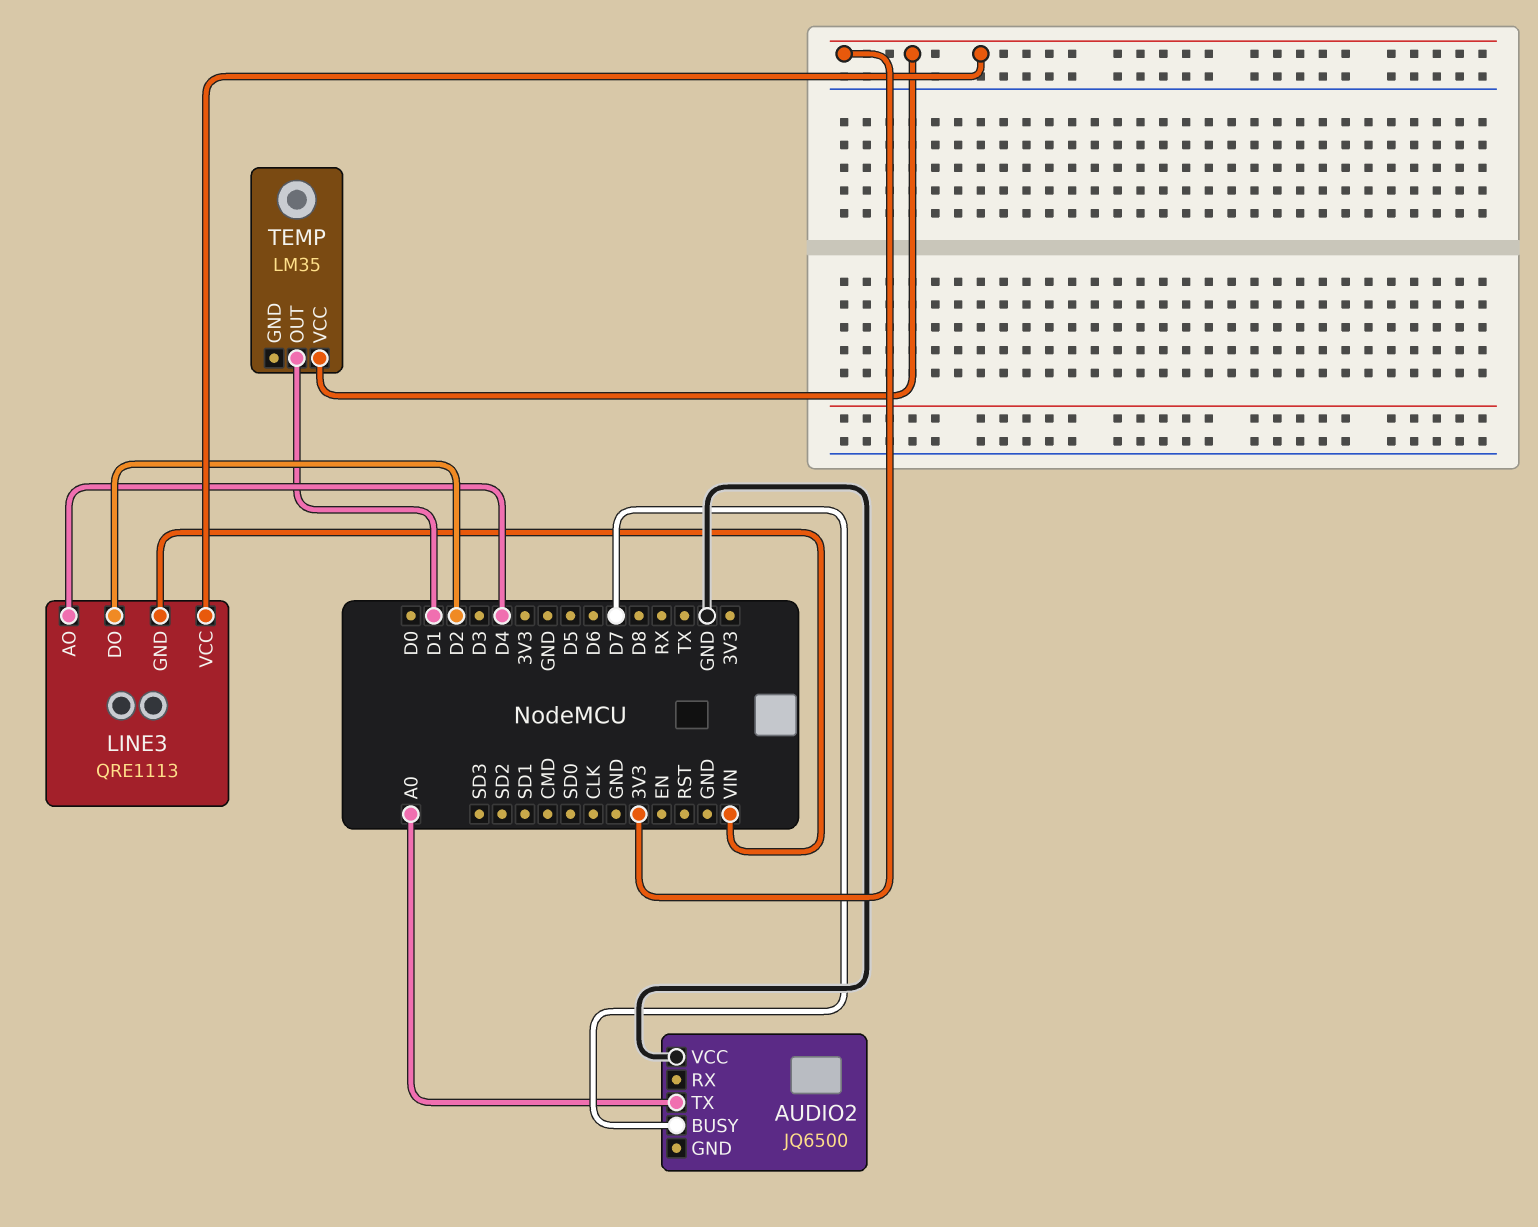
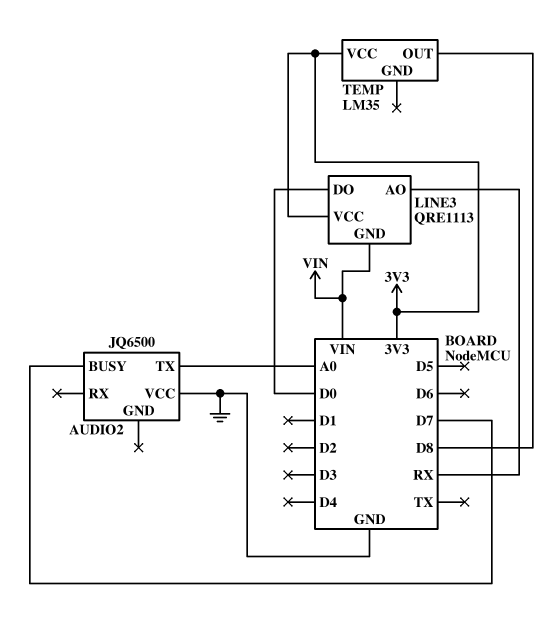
LINE3 pin AO: D4 -> RX
LINE3 pin DO: D2 -> D0
TEMP pin OUT: D1 -> D8

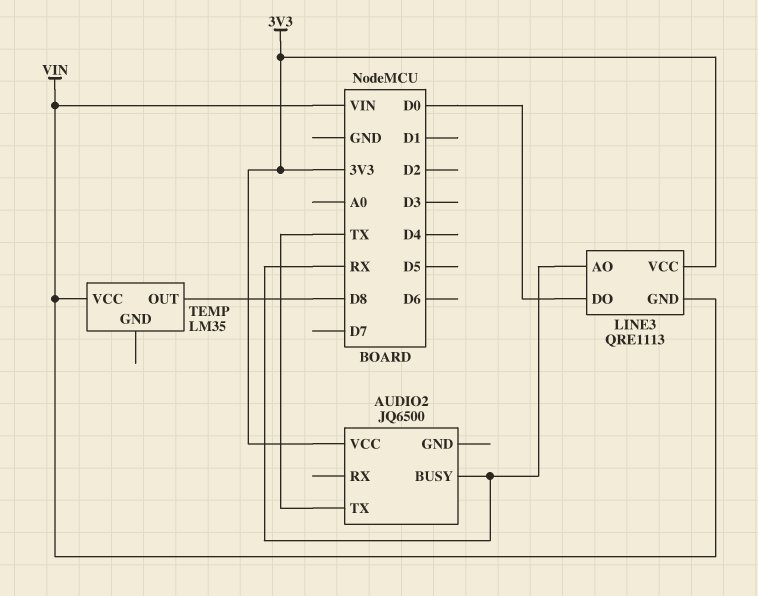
AUDIO2 pin BUSY: D7 -> RX
AUDIO2 pin TX: A0 -> TX
AUDIO2 pin VCC: GND -> 3V3
TEMP pin VCC: 3V3 -> VIN

